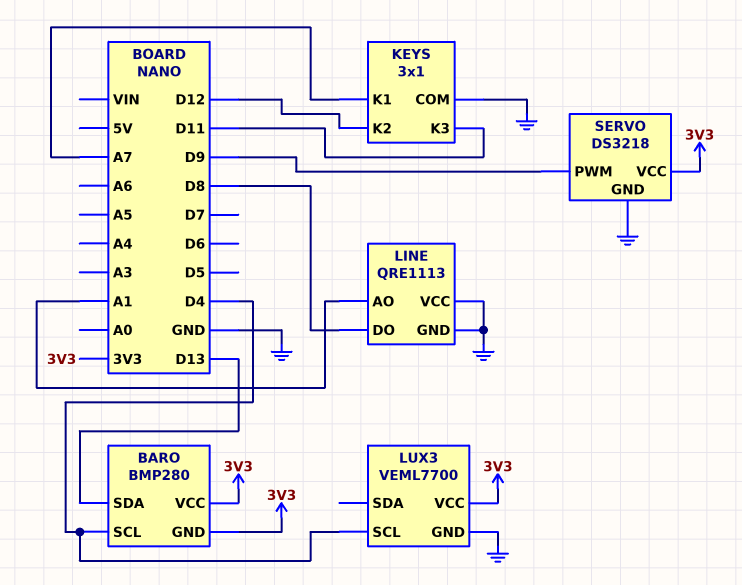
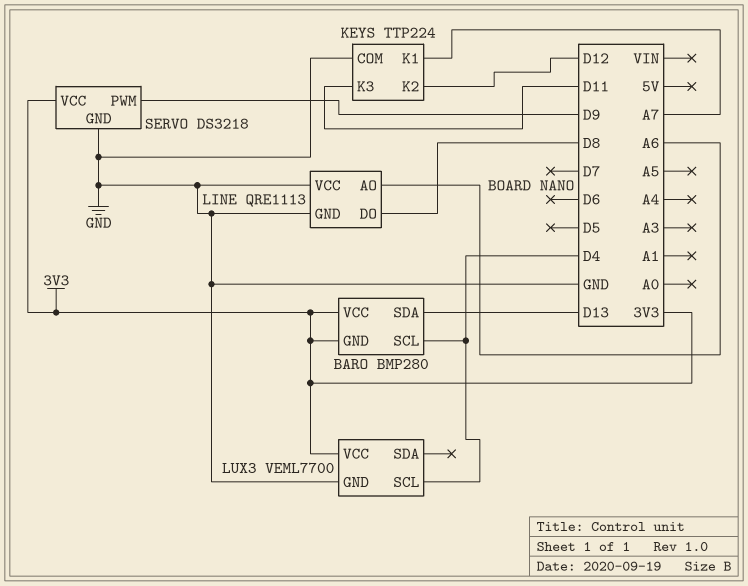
KEYS: 3x1 -> TTP224
LINE pin AO: A1 -> A6

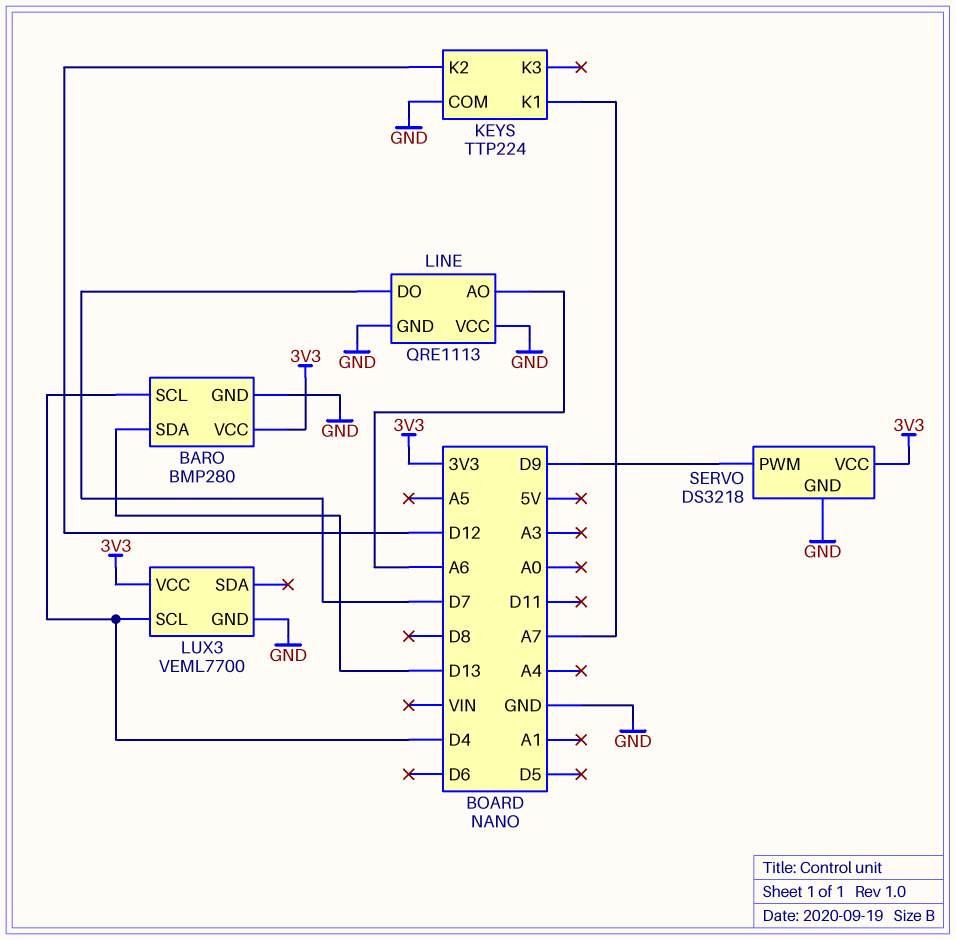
BARO pin GND: 3V3 -> GND
KEYS pin K3: D11 -> none
LINE pin DO: D8 -> D7

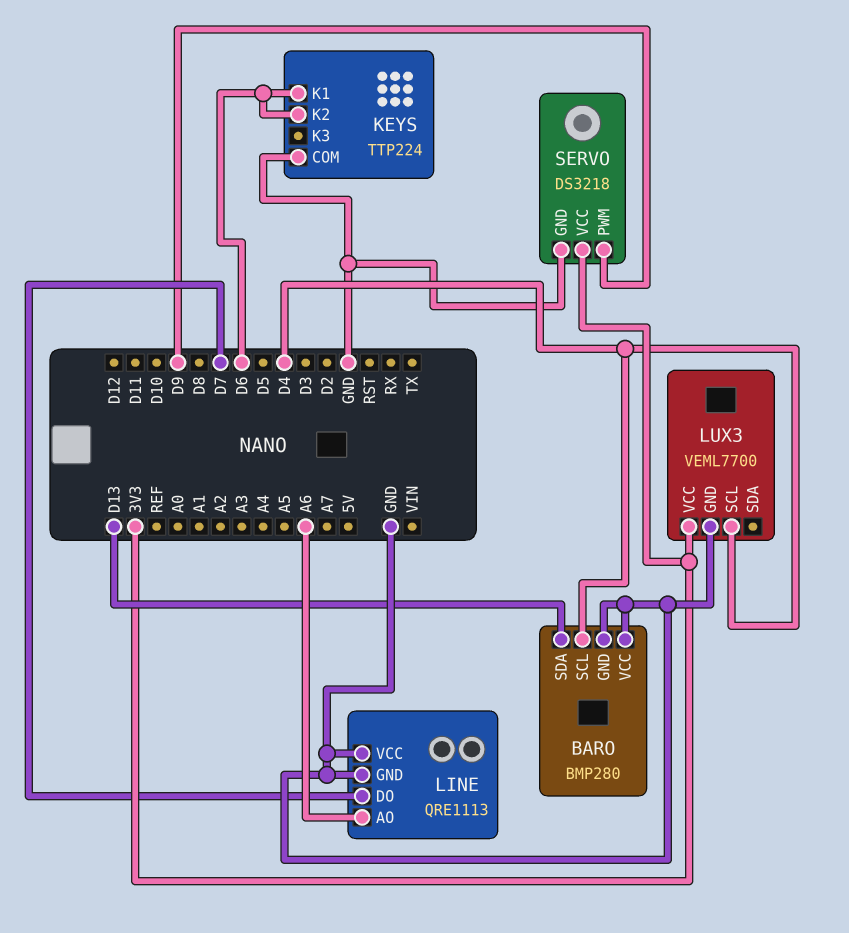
BARO pin VCC: 3V3 -> GND
KEYS pin K1: A7 -> D6
KEYS pin K2: D12 -> D6

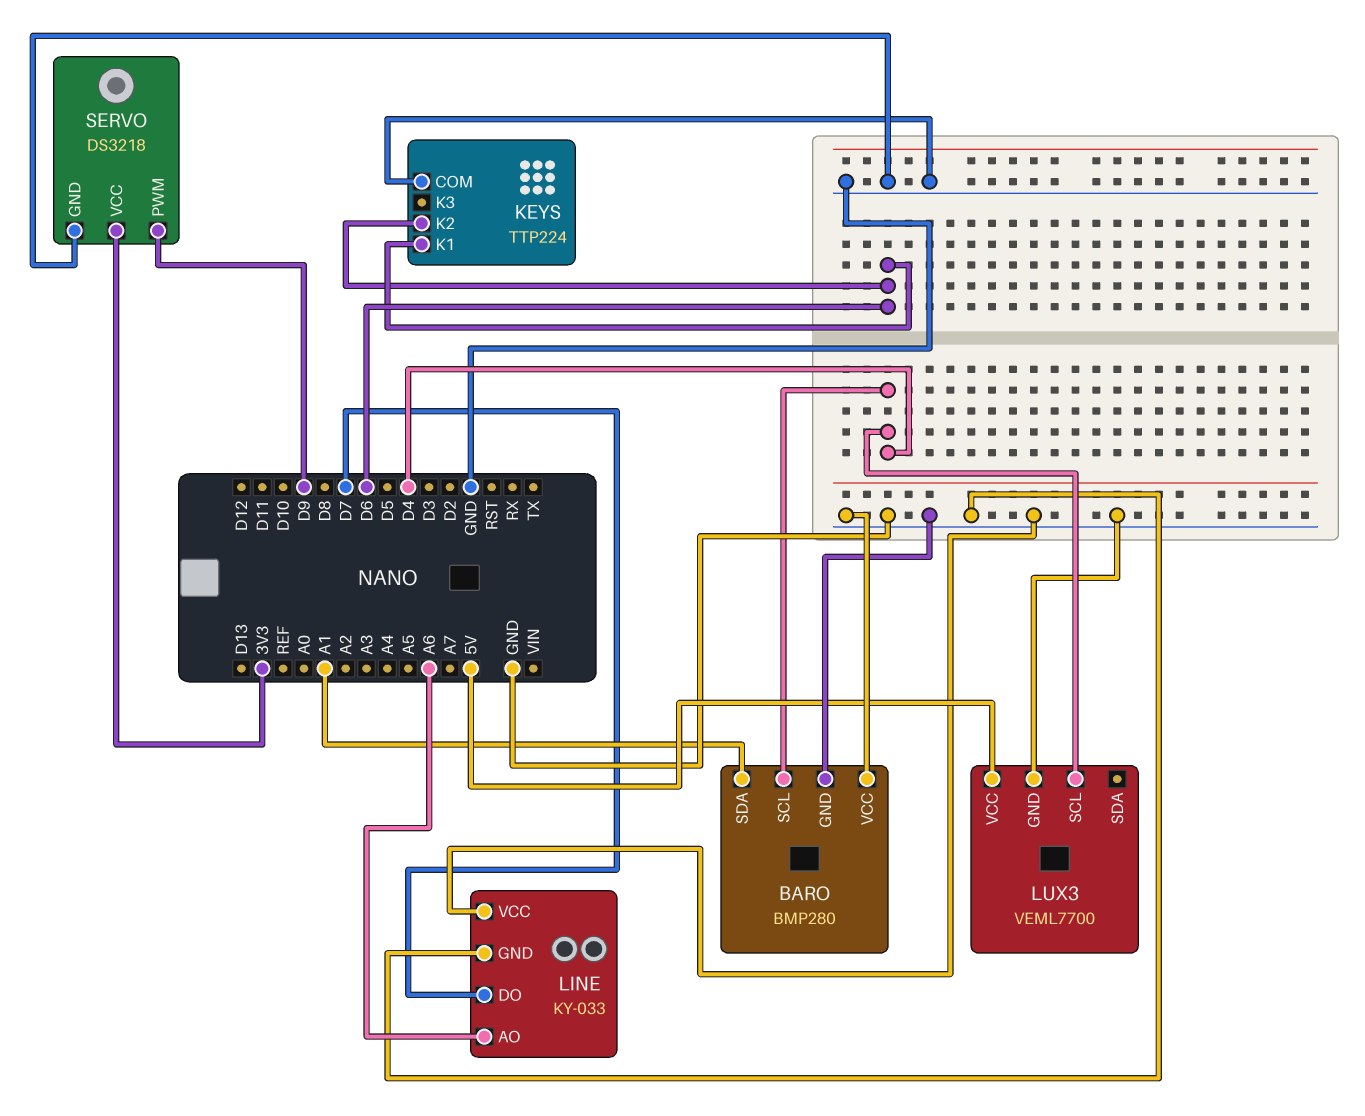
BARO pin SDA: D13 -> A1
LINE: QRE1113 -> KY-033
LUX3 pin VCC: 3V3 -> 5V

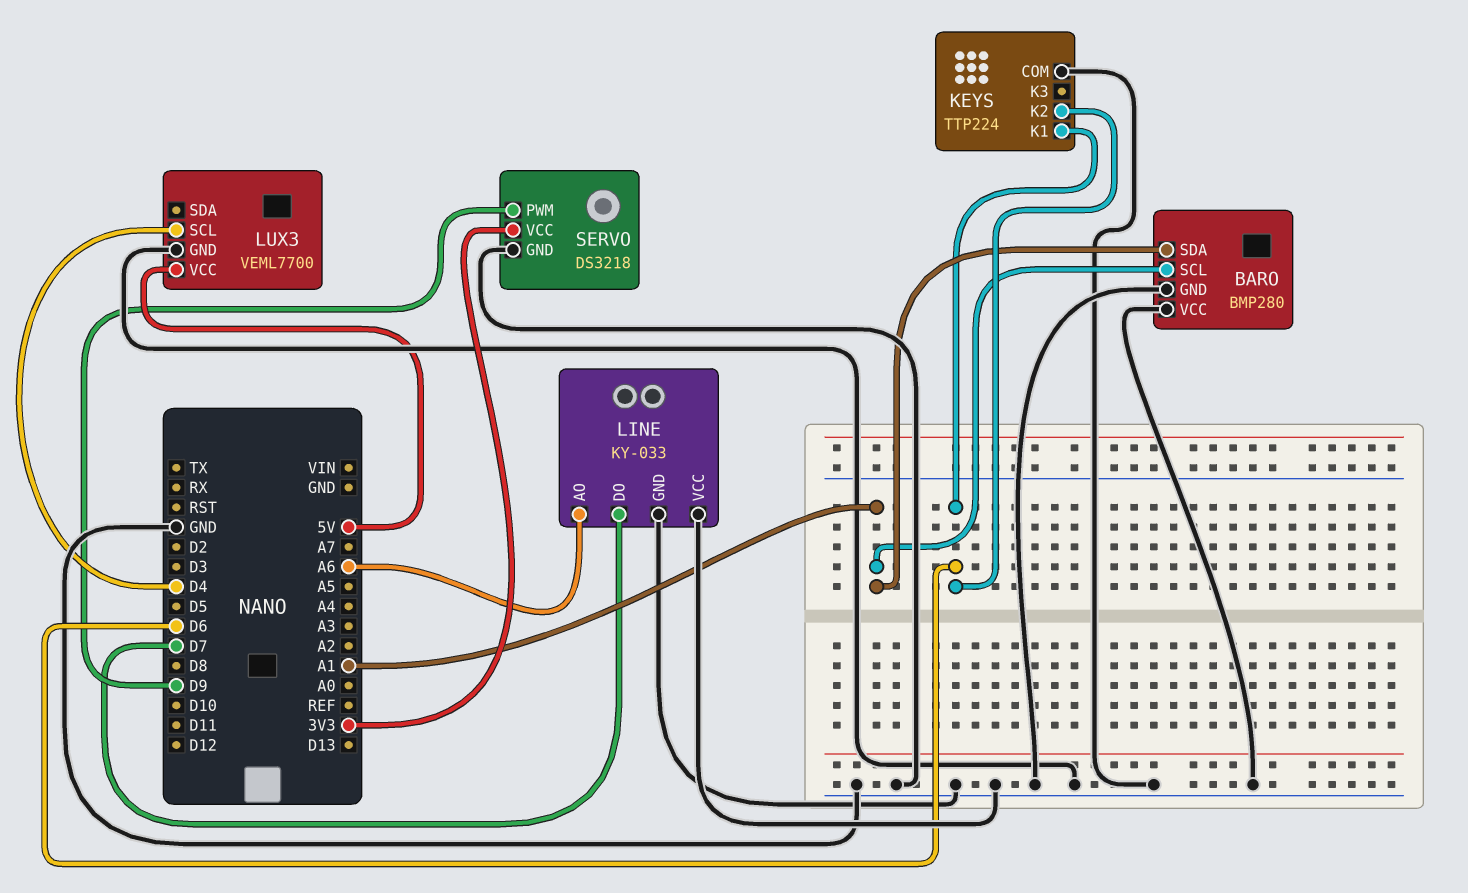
BARO pin SCL: D4 -> A1

